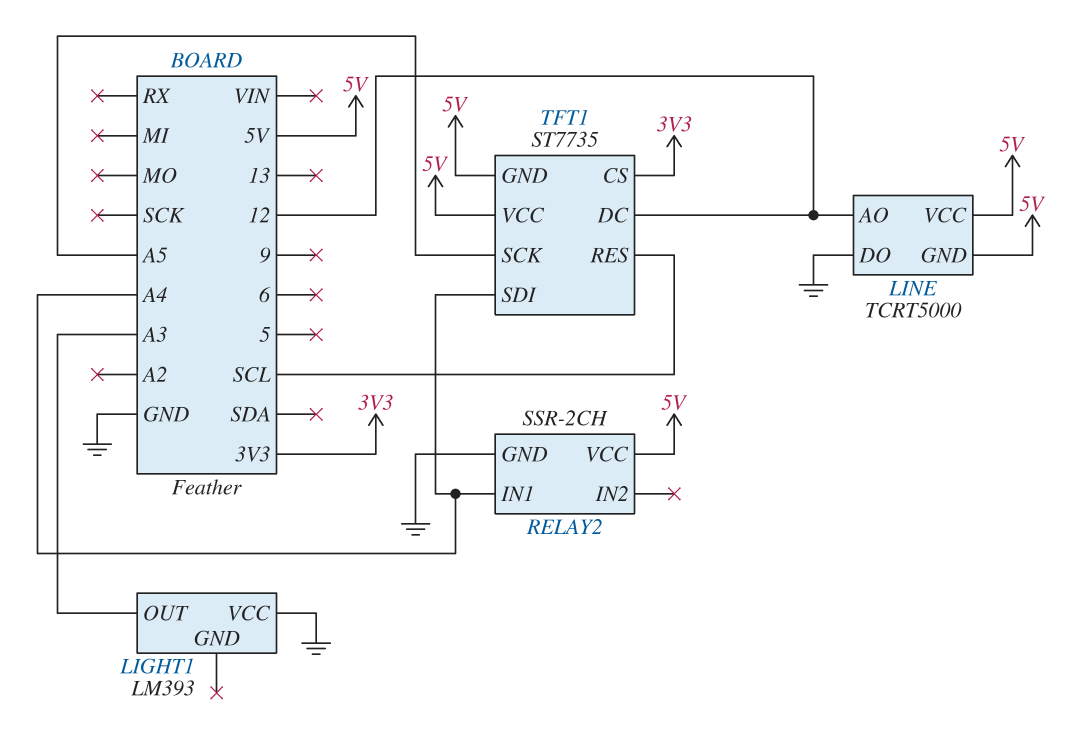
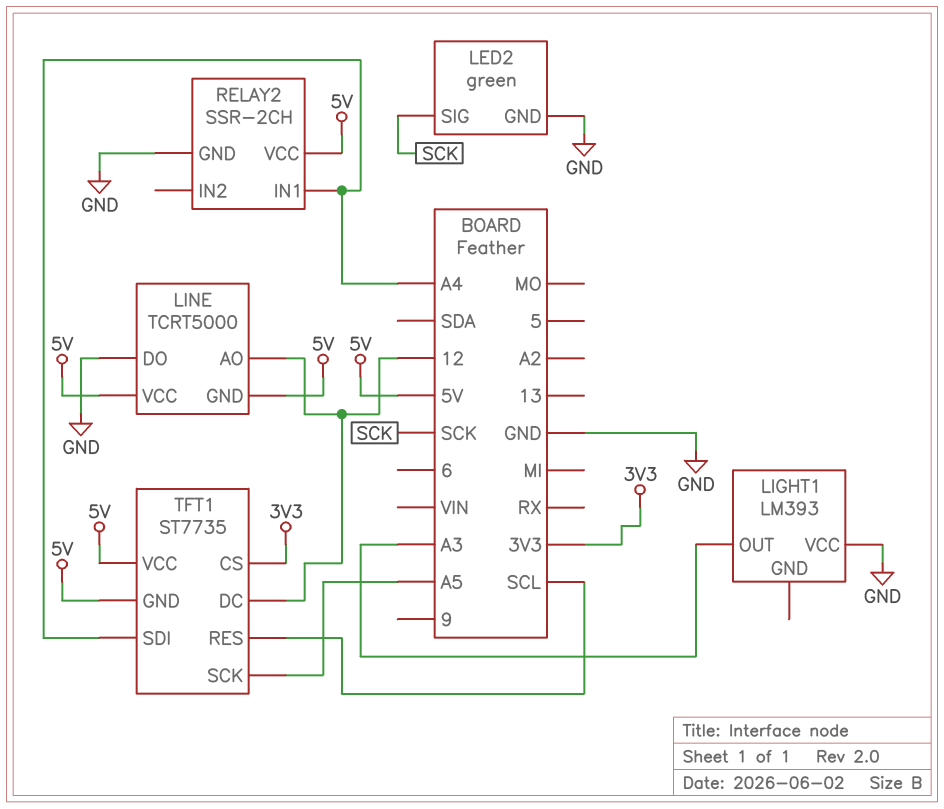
LED2: none -> green
LED2 pin GND: none -> GND
LED2 pin SIG: none -> SCK

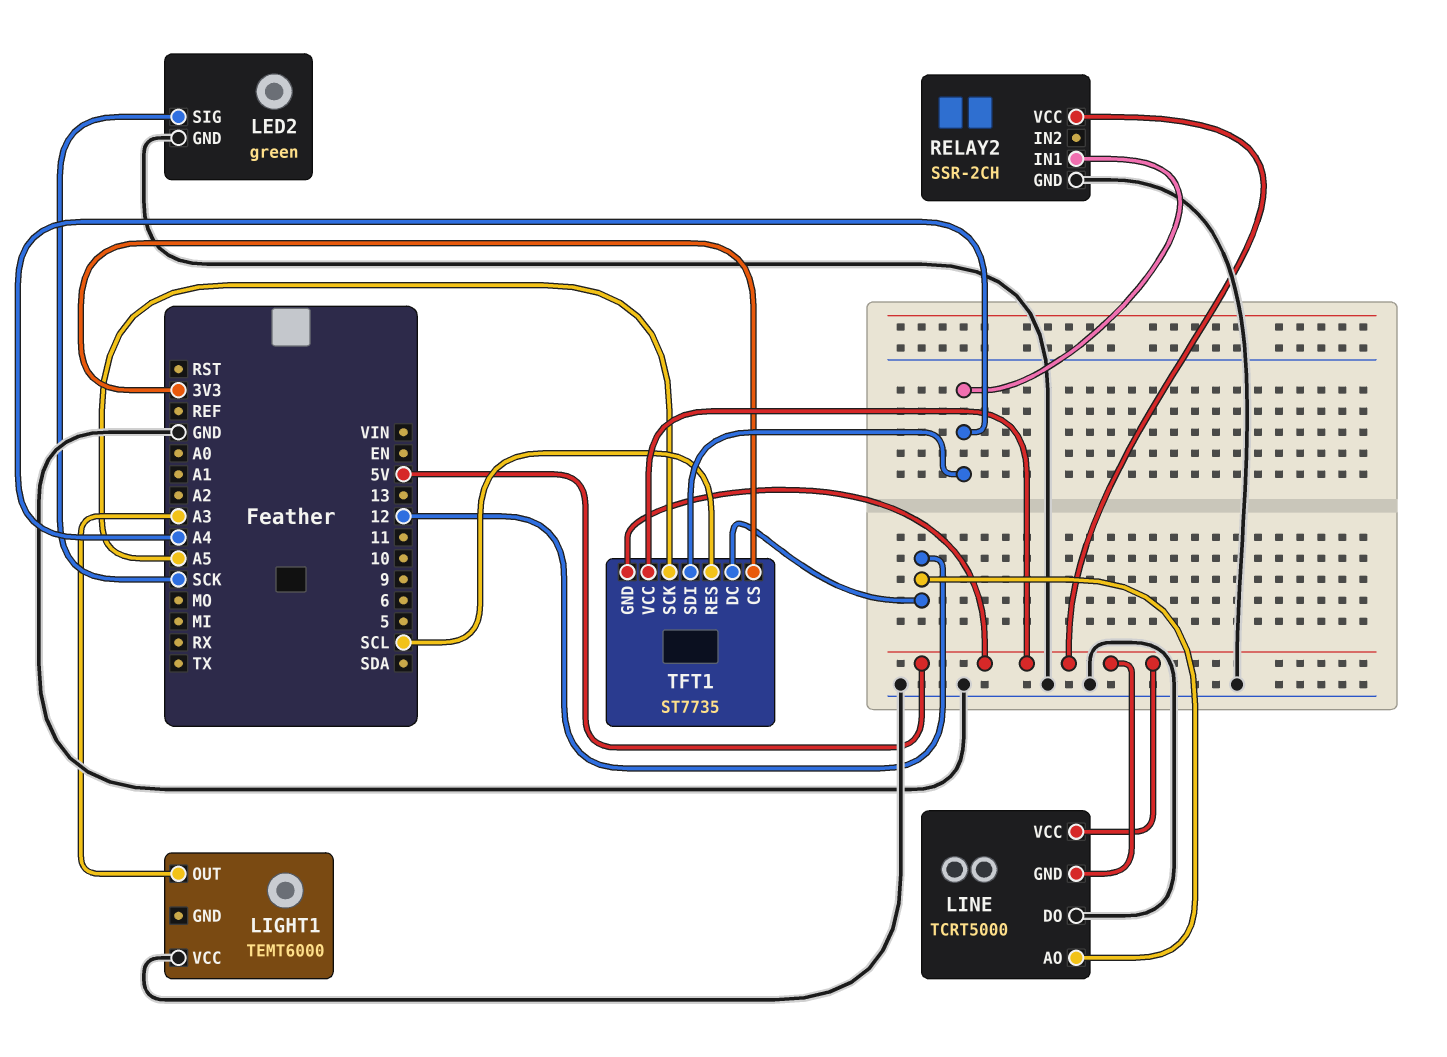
LIGHT1: LM393 -> TEMT6000

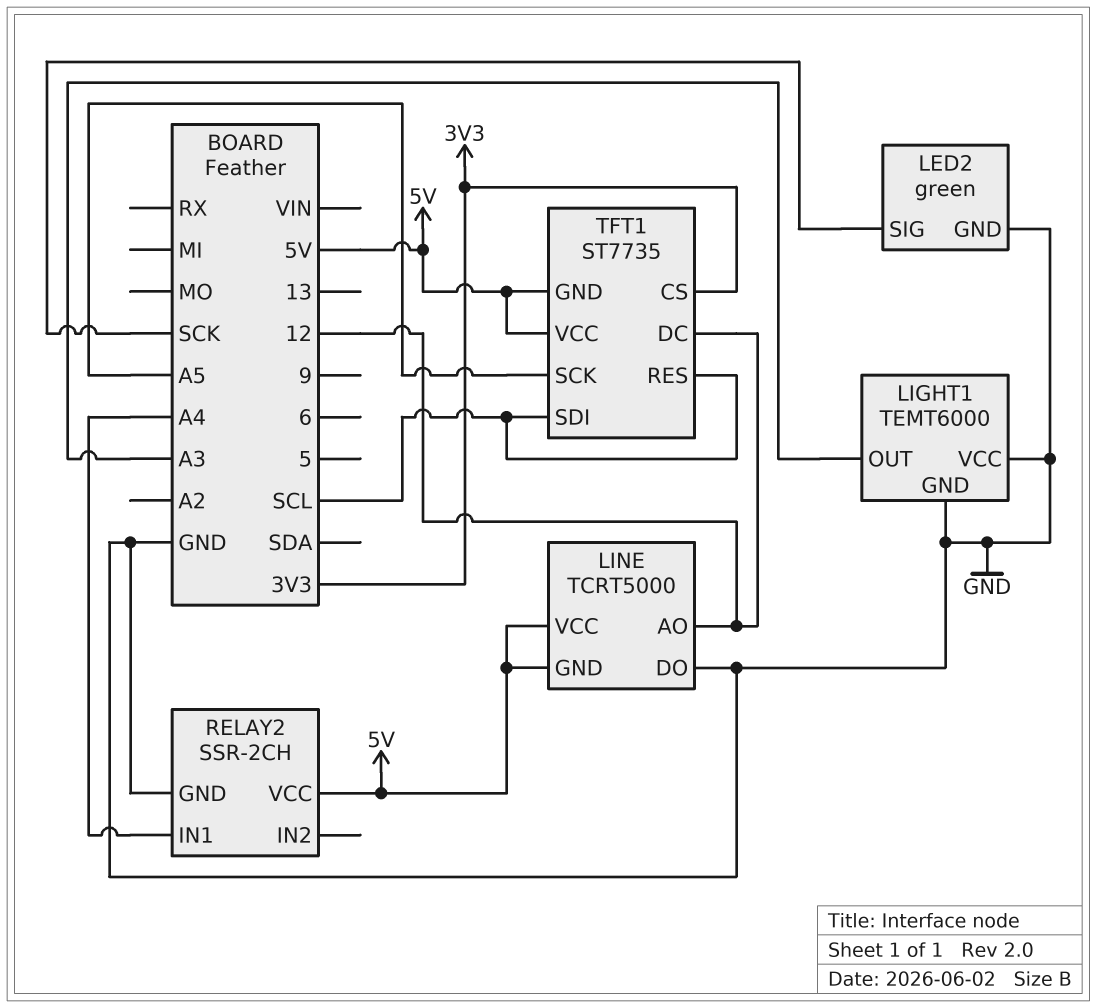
LIGHT1 pin GND: none -> GND
TFT1 pin SDI: A4 -> SCL

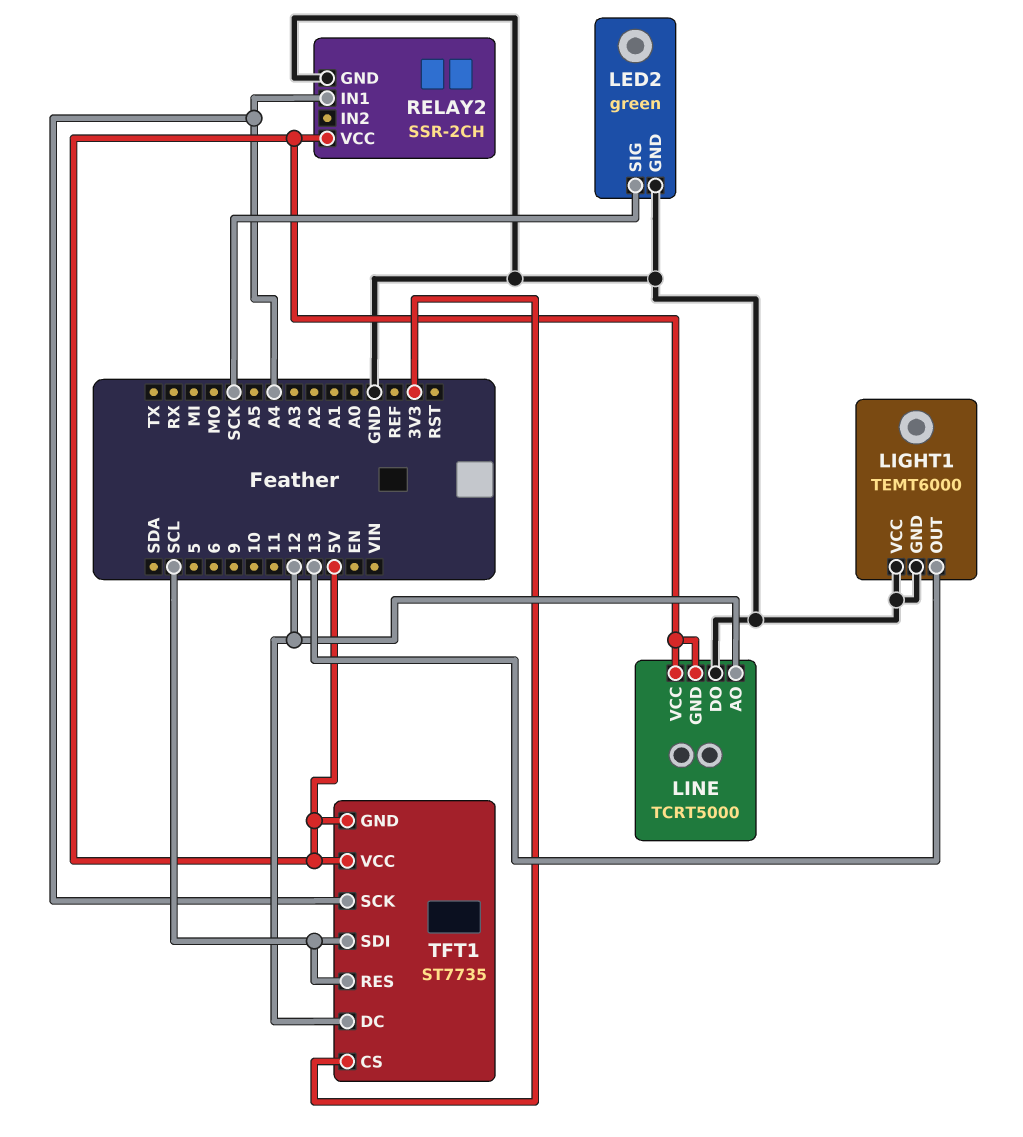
LIGHT1 pin OUT: A3 -> 13
TFT1 pin SCK: A5 -> A4

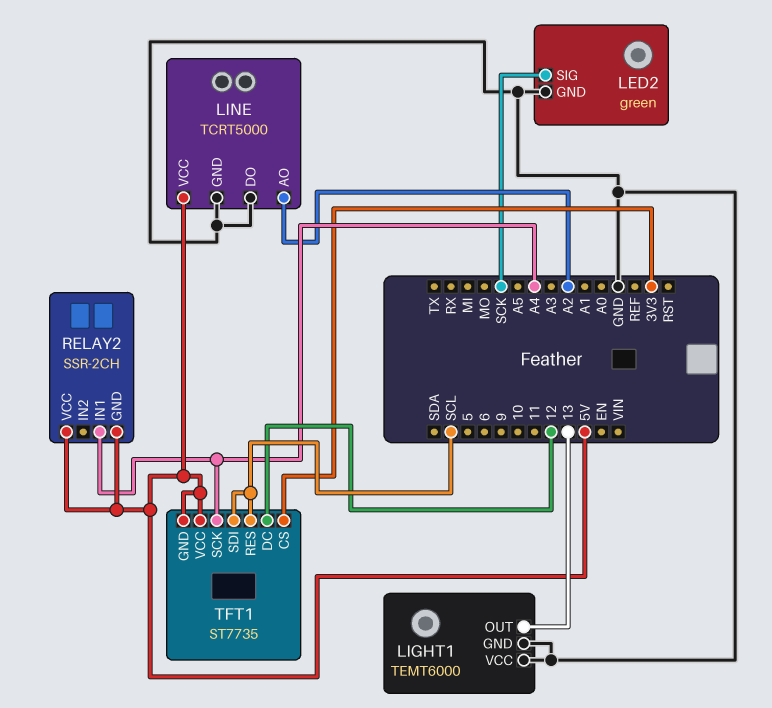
LINE pin AO: 12 -> A2
LINE pin GND: 5V -> GND
RELAY2 pin GND: GND -> 5V

